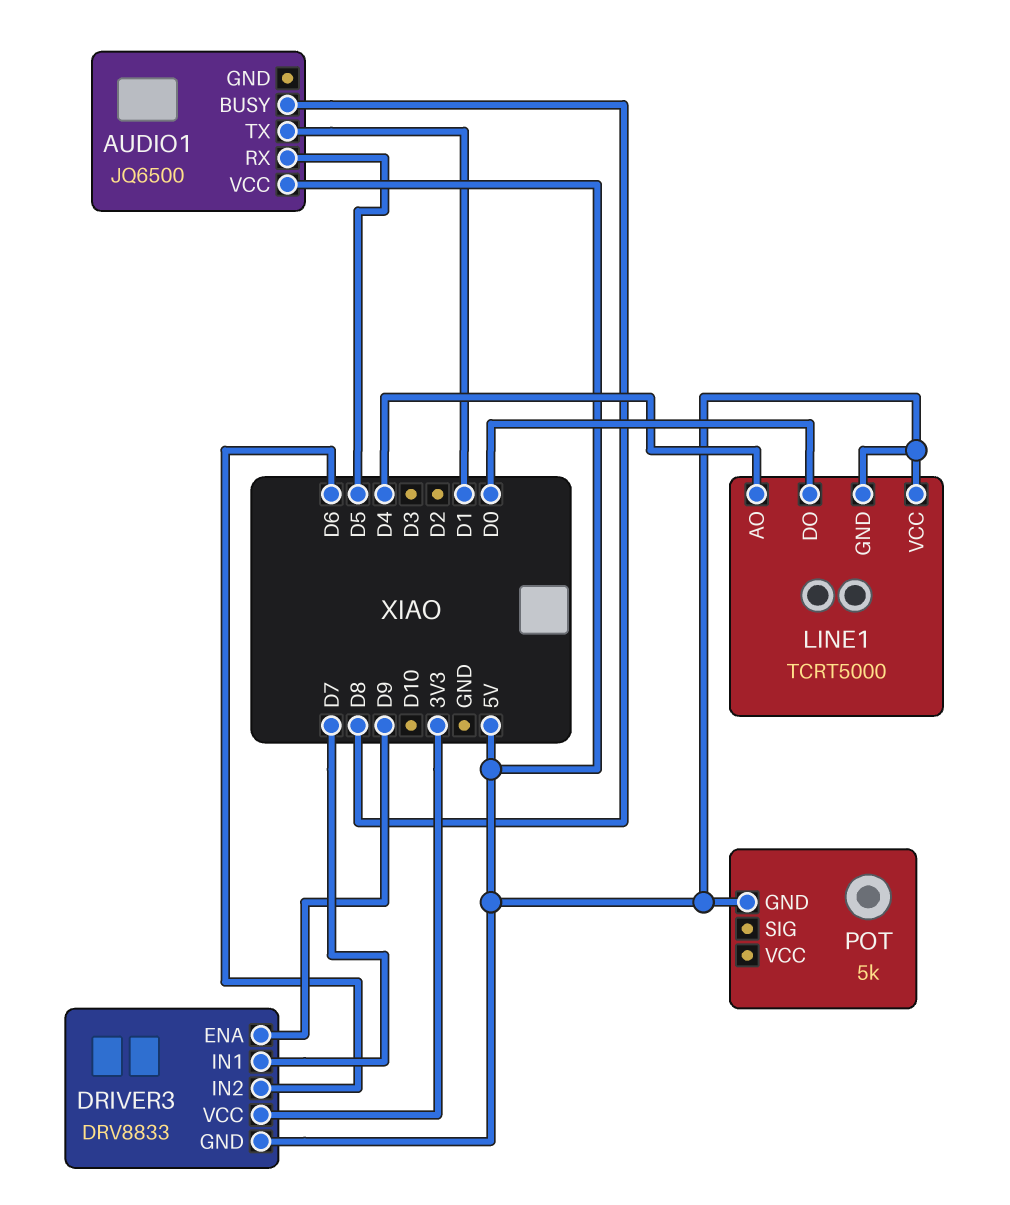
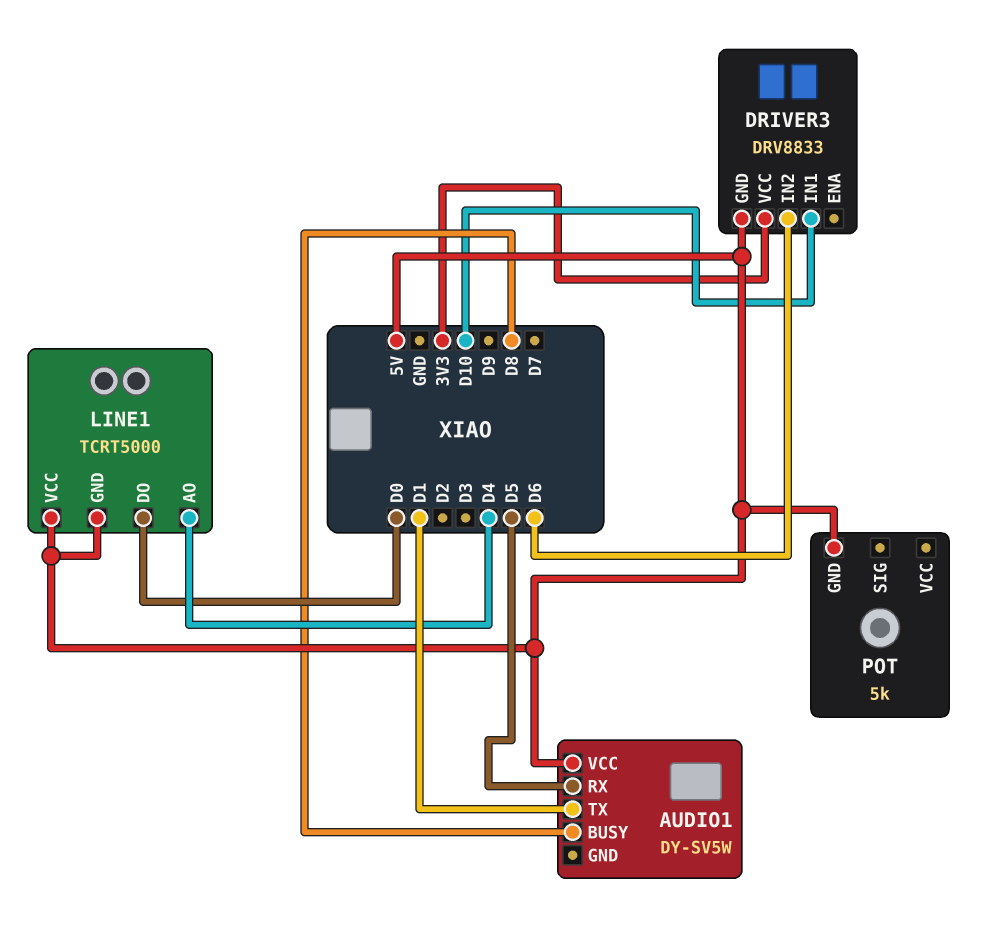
AUDIO1: JQ6500 -> DY-SV5W
DRIVER3 pin ENA: D9 -> none
DRIVER3 pin IN1: D7 -> D10

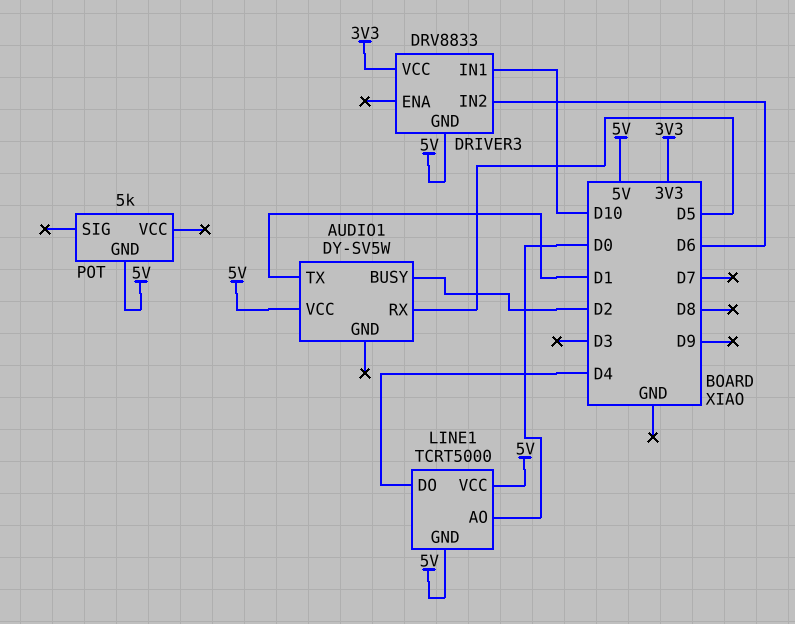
AUDIO1 pin BUSY: D8 -> D2
LINE1 pin AO: D4 -> D0
LINE1 pin DO: D0 -> D4

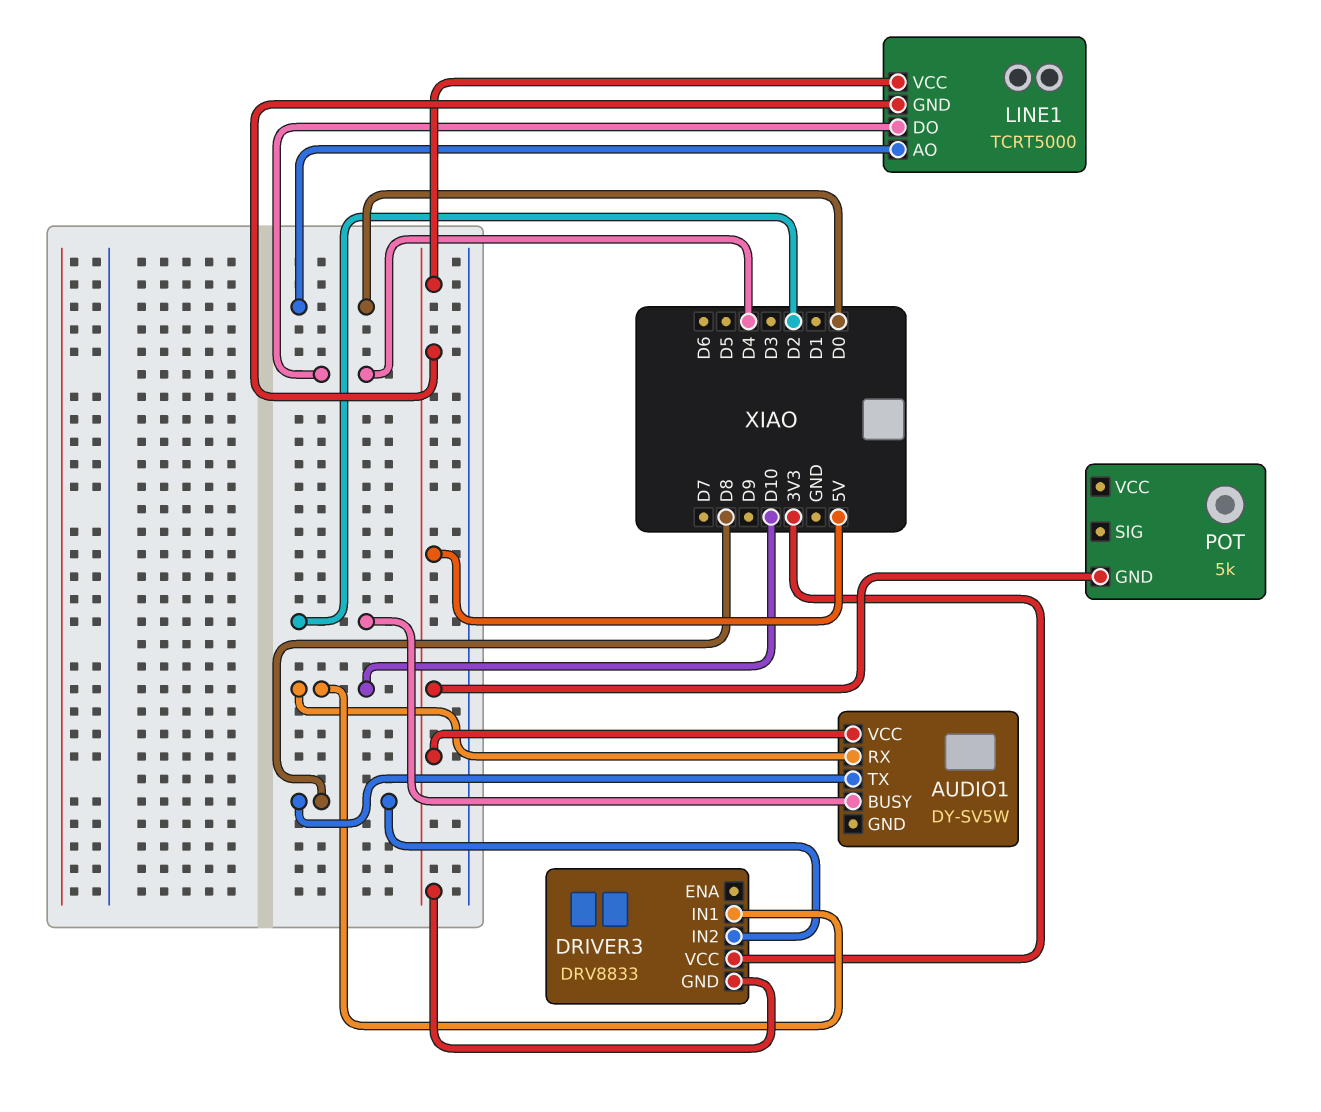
AUDIO1 pin RX: D5 -> D10
AUDIO1 pin TX: D1 -> D8
DRIVER3 pin IN2: D6 -> D8

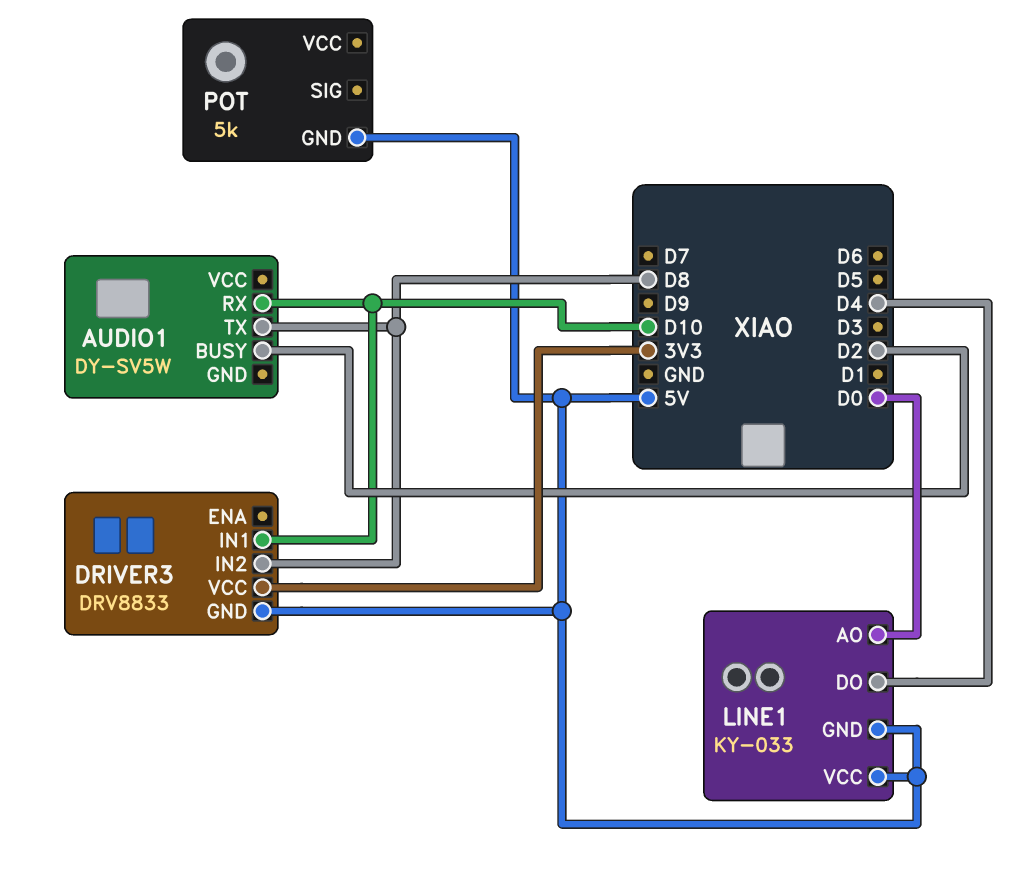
AUDIO1 pin VCC: 5V -> none
LINE1: TCRT5000 -> KY-033

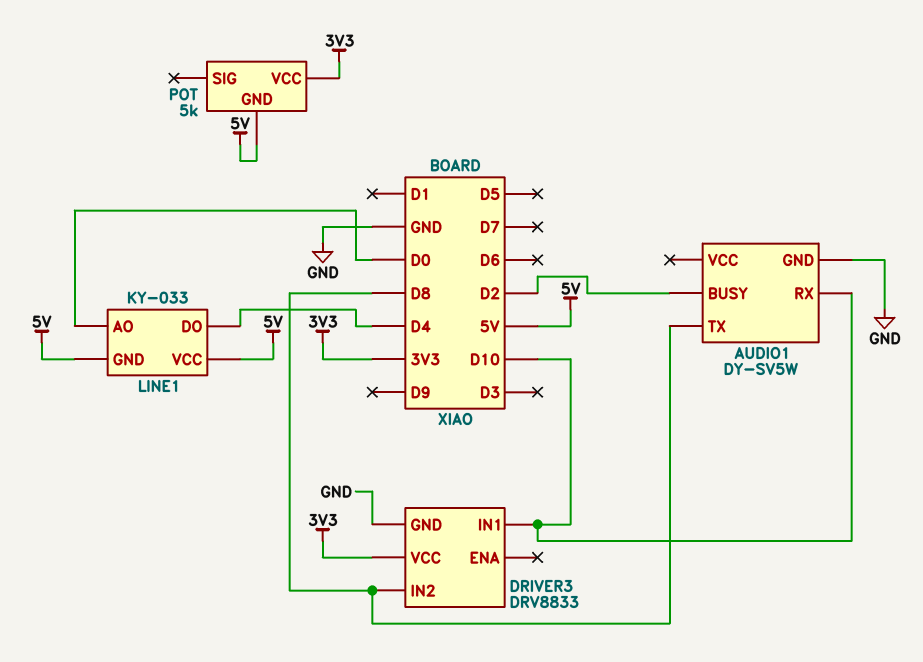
AUDIO1 pin GND: none -> GND
DRIVER3 pin GND: 5V -> GND
POT pin VCC: none -> 3V3

